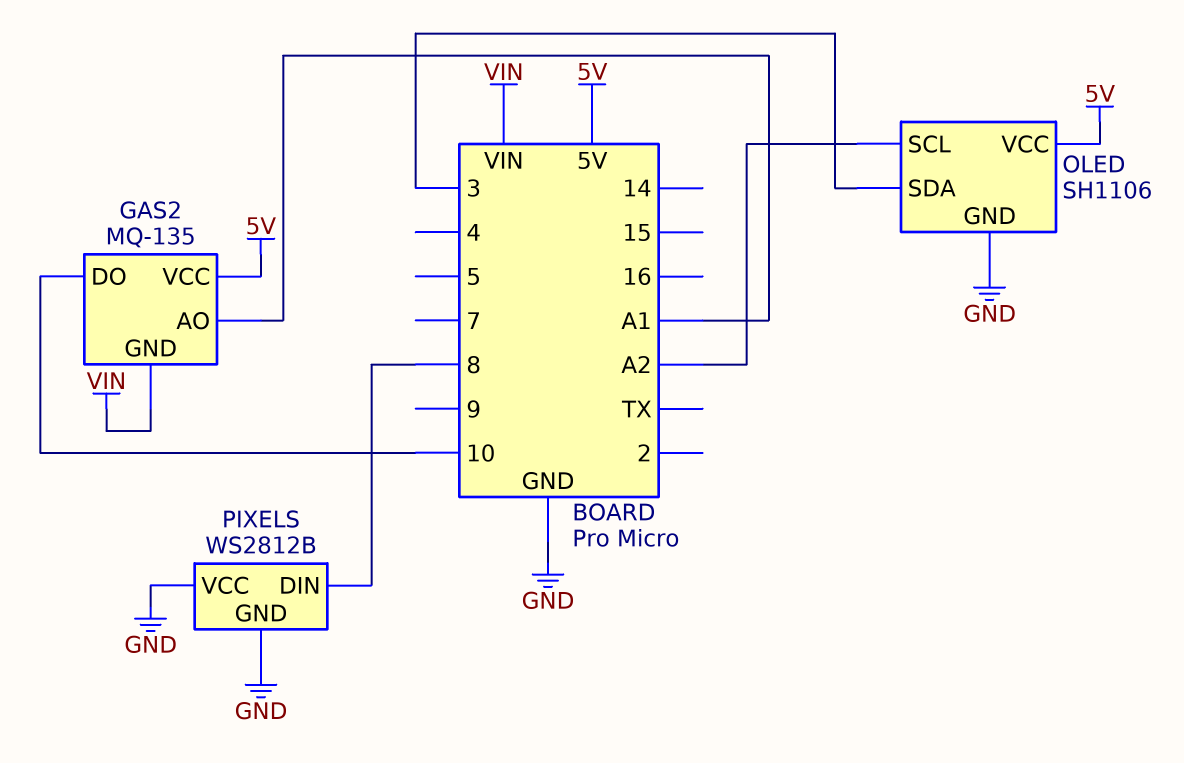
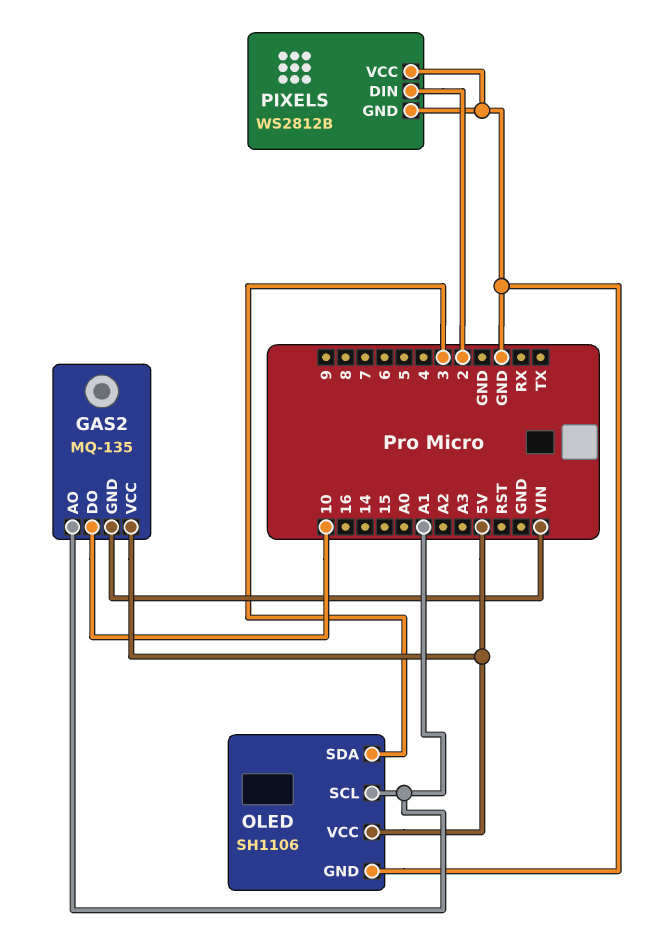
OLED pin SCL: A2 -> A1
PIXELS pin DIN: 8 -> 2

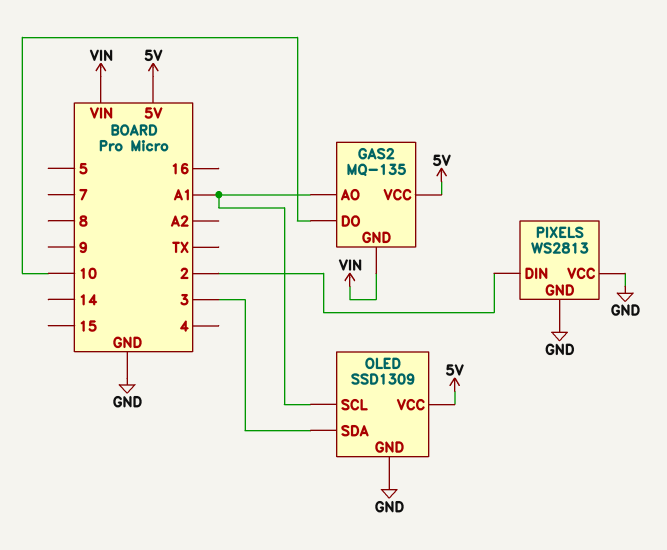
OLED: SH1106 -> SSD1309
PIXELS: WS2812B -> WS2813

